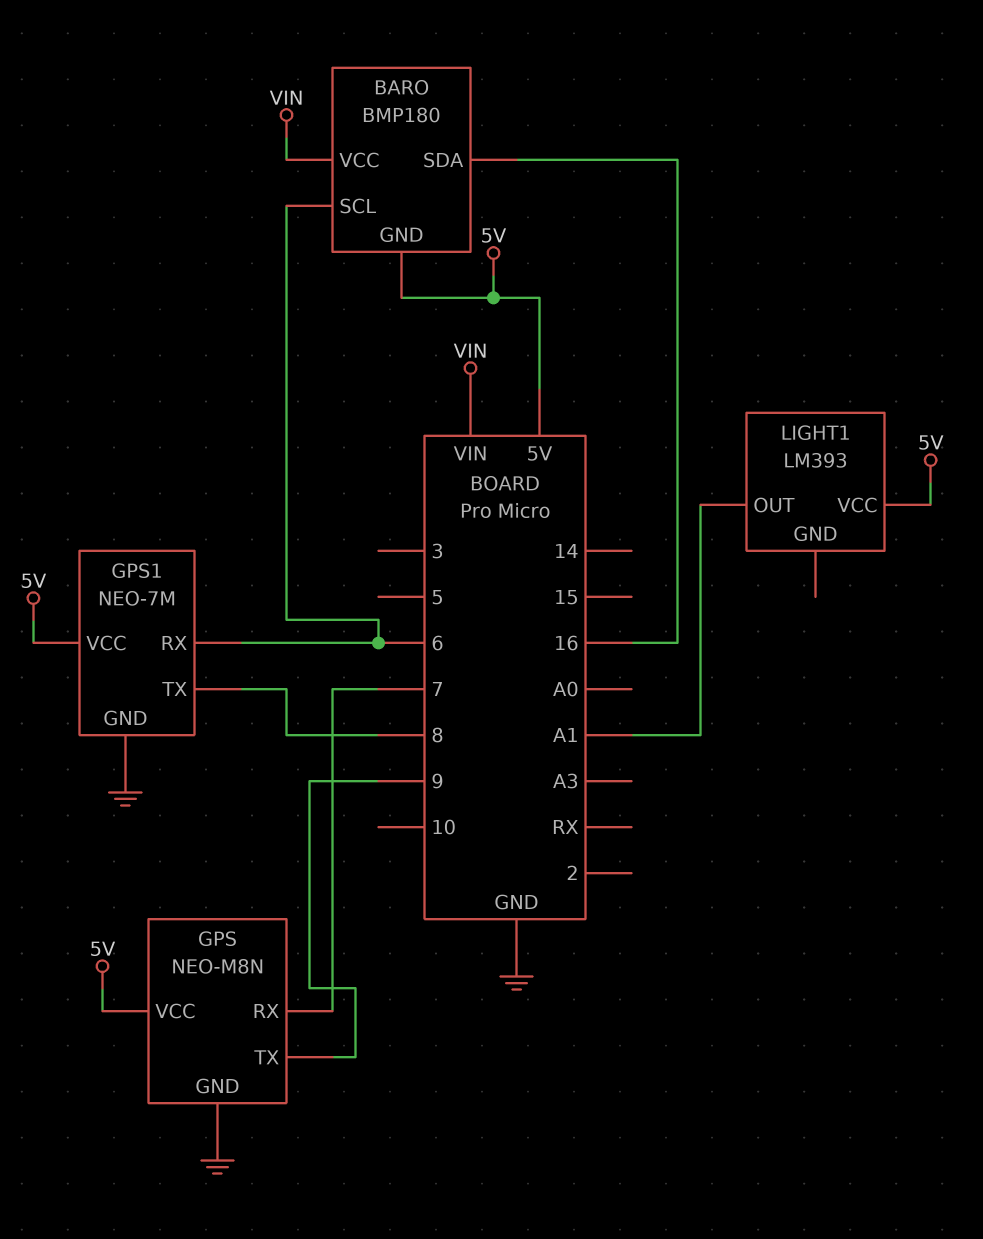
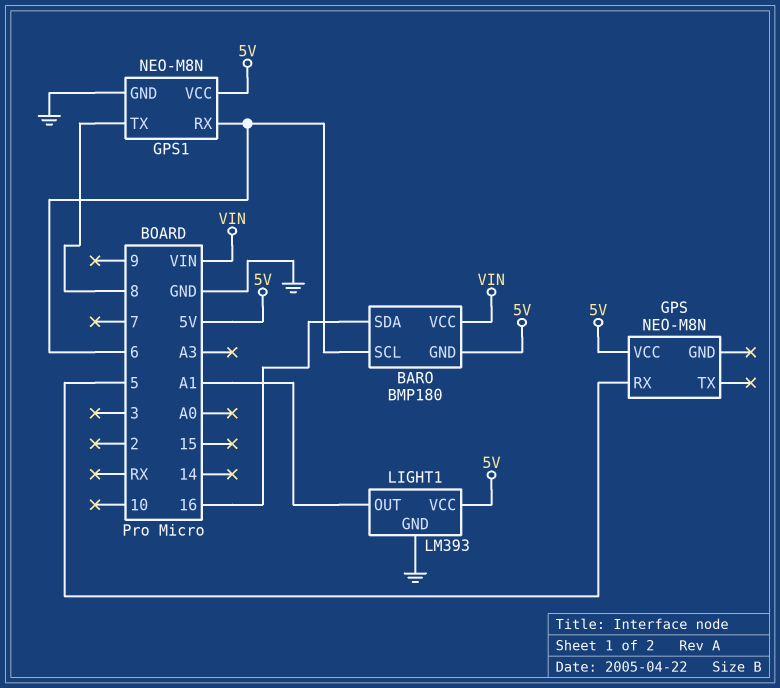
GPS pin GND: GND -> none
GPS pin RX: 7 -> 5
GPS pin TX: 9 -> none
GPS1: NEO-7M -> NEO-M8N
LIGHT1 pin GND: none -> GND

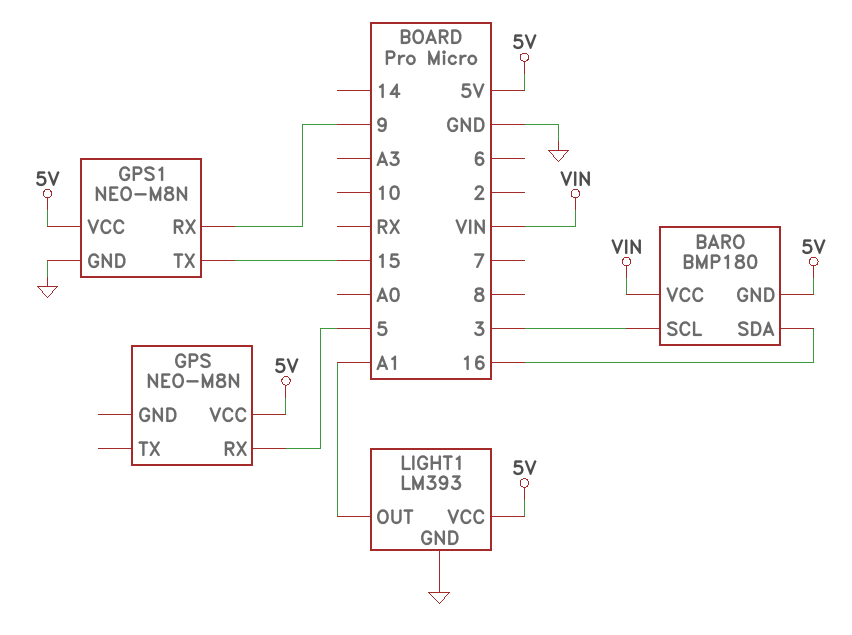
BARO pin SCL: 6 -> 3
GPS1 pin RX: 6 -> 9
GPS1 pin TX: 8 -> 15

